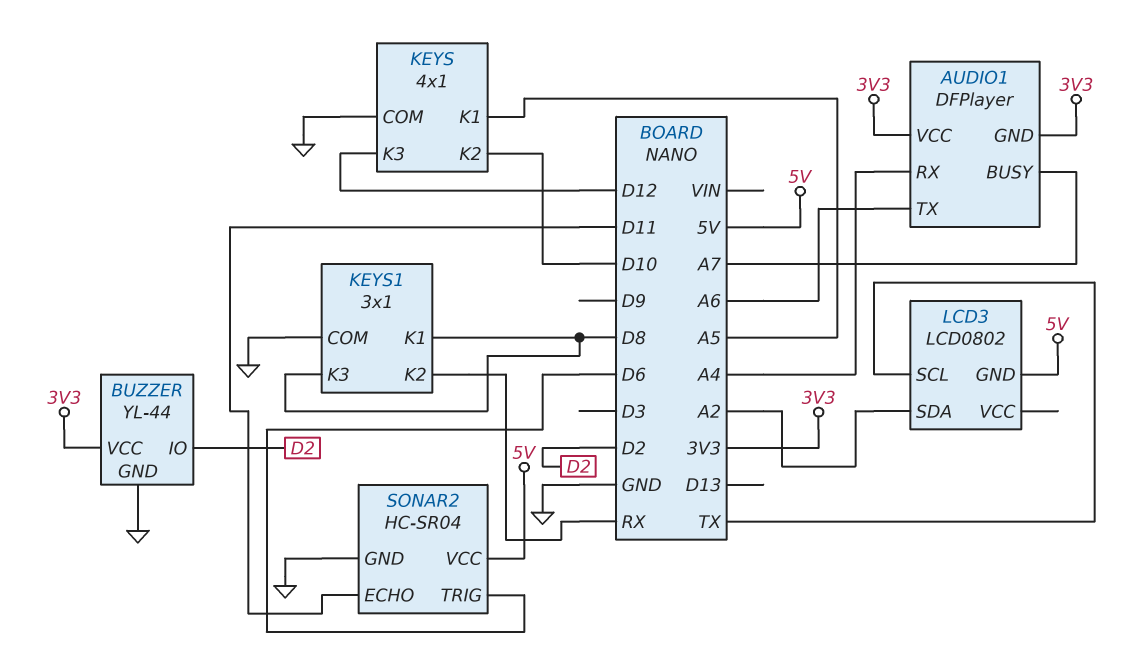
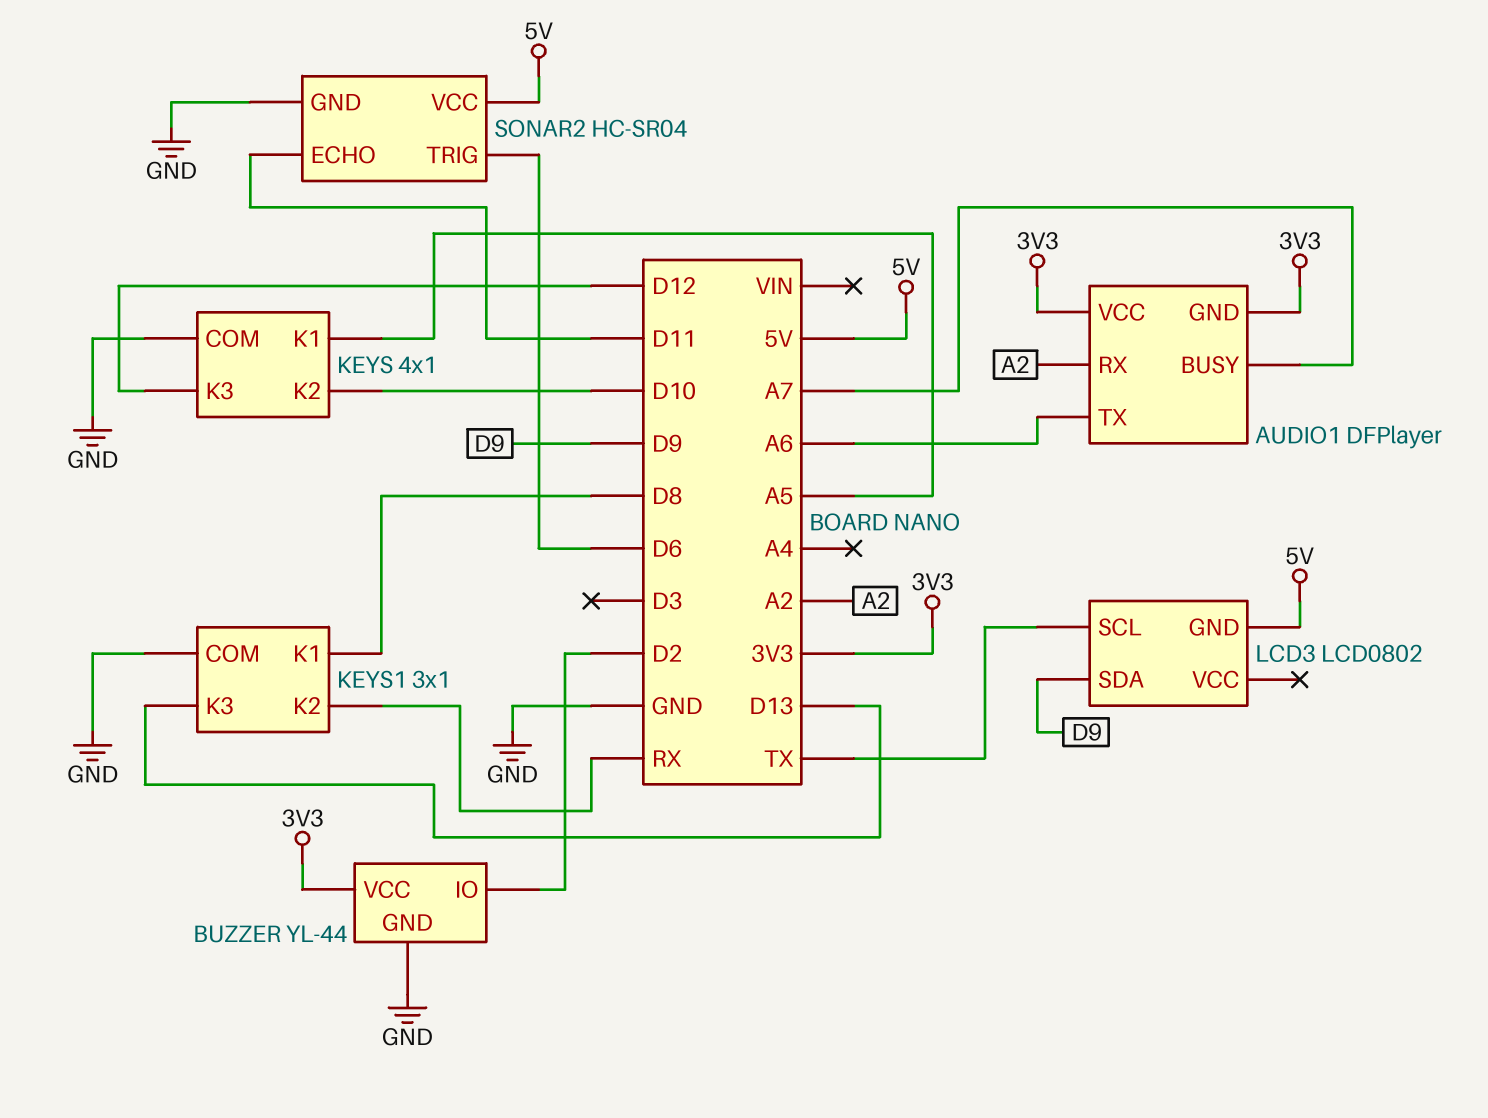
AUDIO1 pin RX: A4 -> A2
KEYS1 pin K3: D8 -> D13
LCD3 pin SDA: A2 -> D9

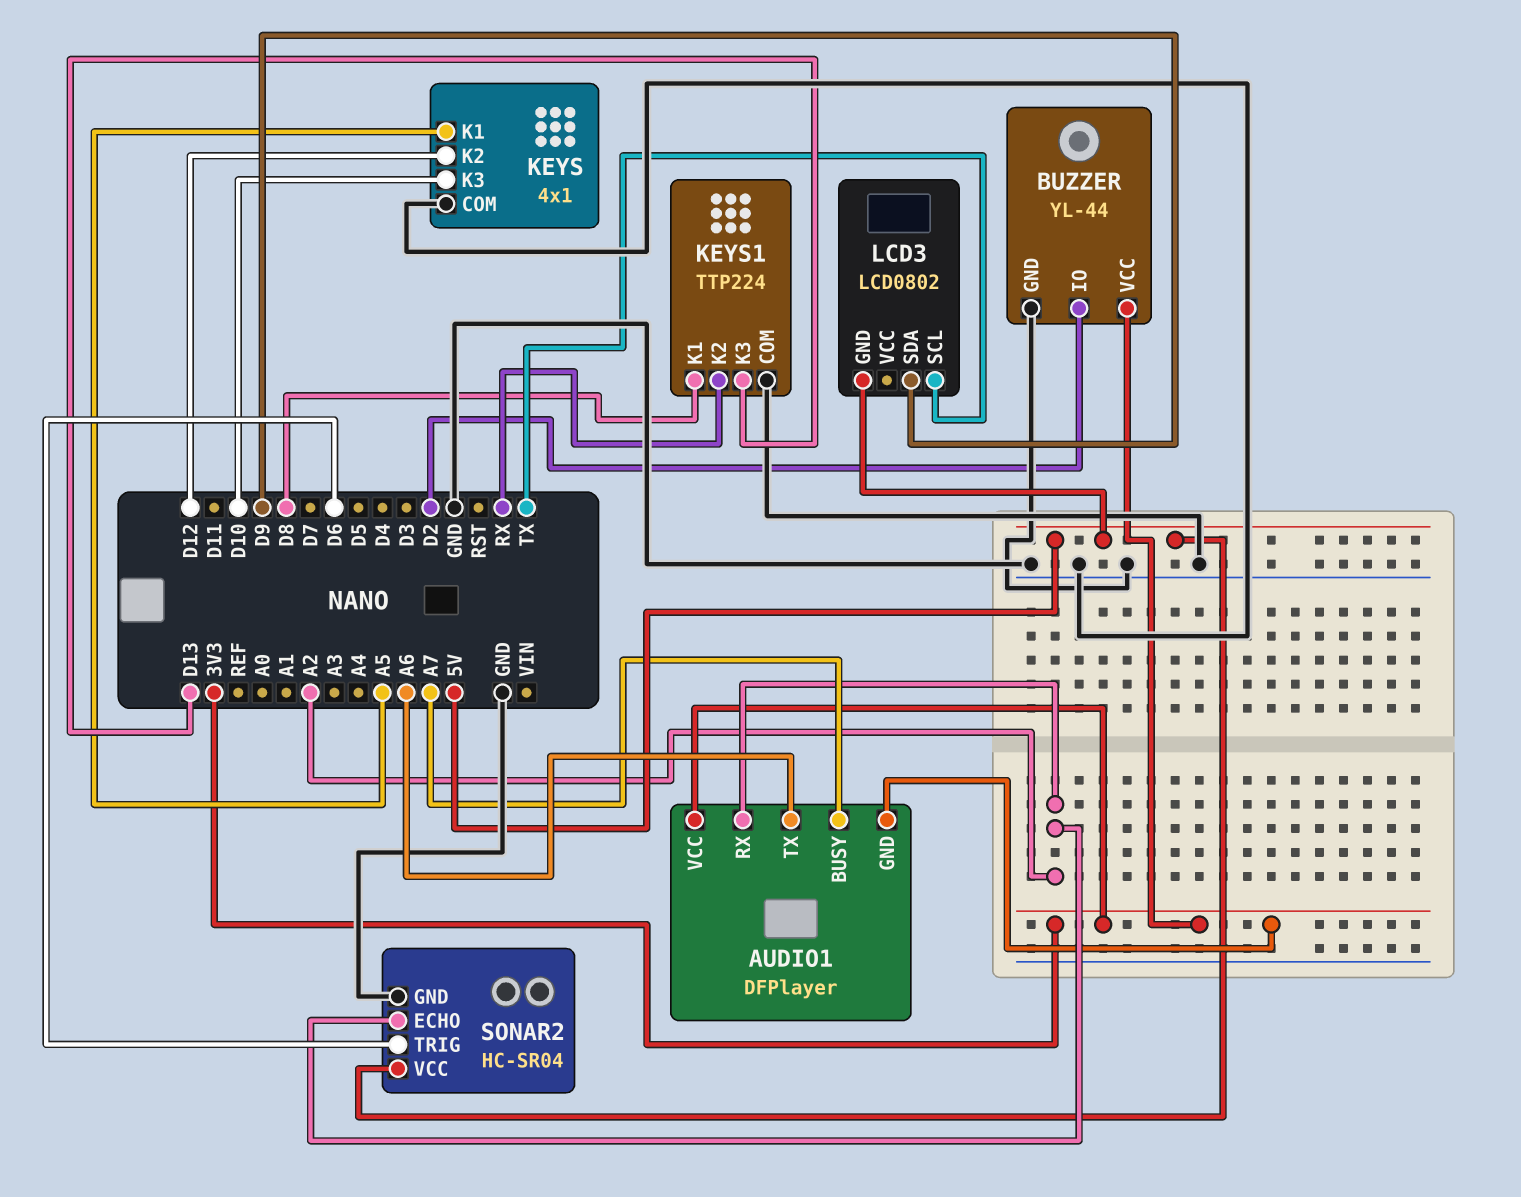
KEYS pin K2: D10 -> D12
KEYS pin K3: D12 -> D10
KEYS1: 3x1 -> TTP224
SONAR2 pin ECHO: D11 -> A2

